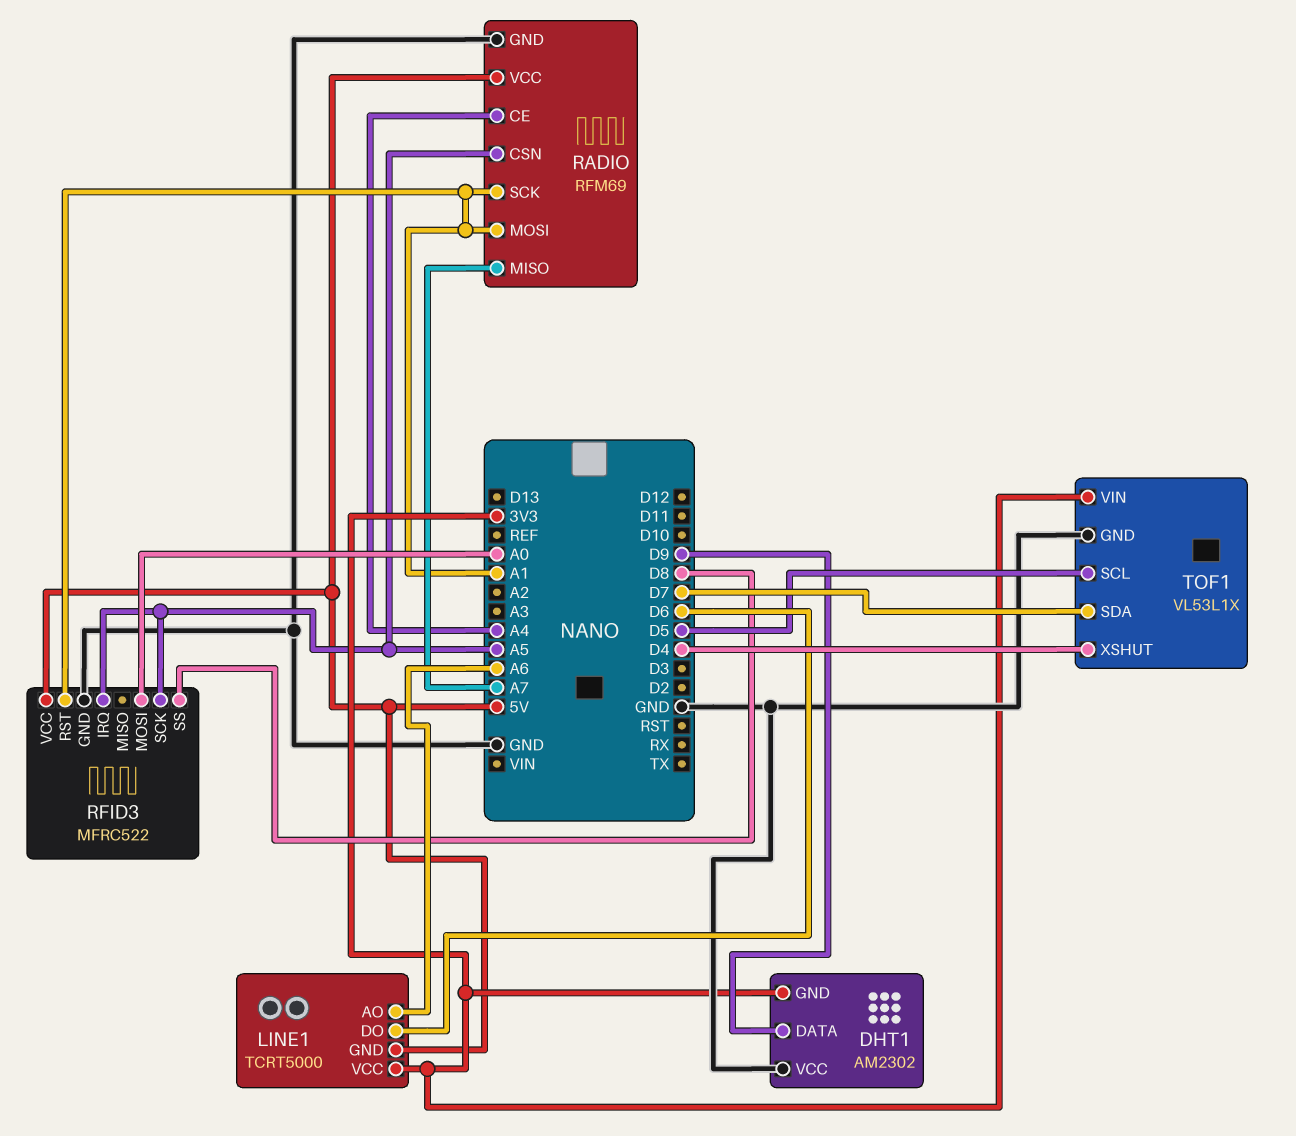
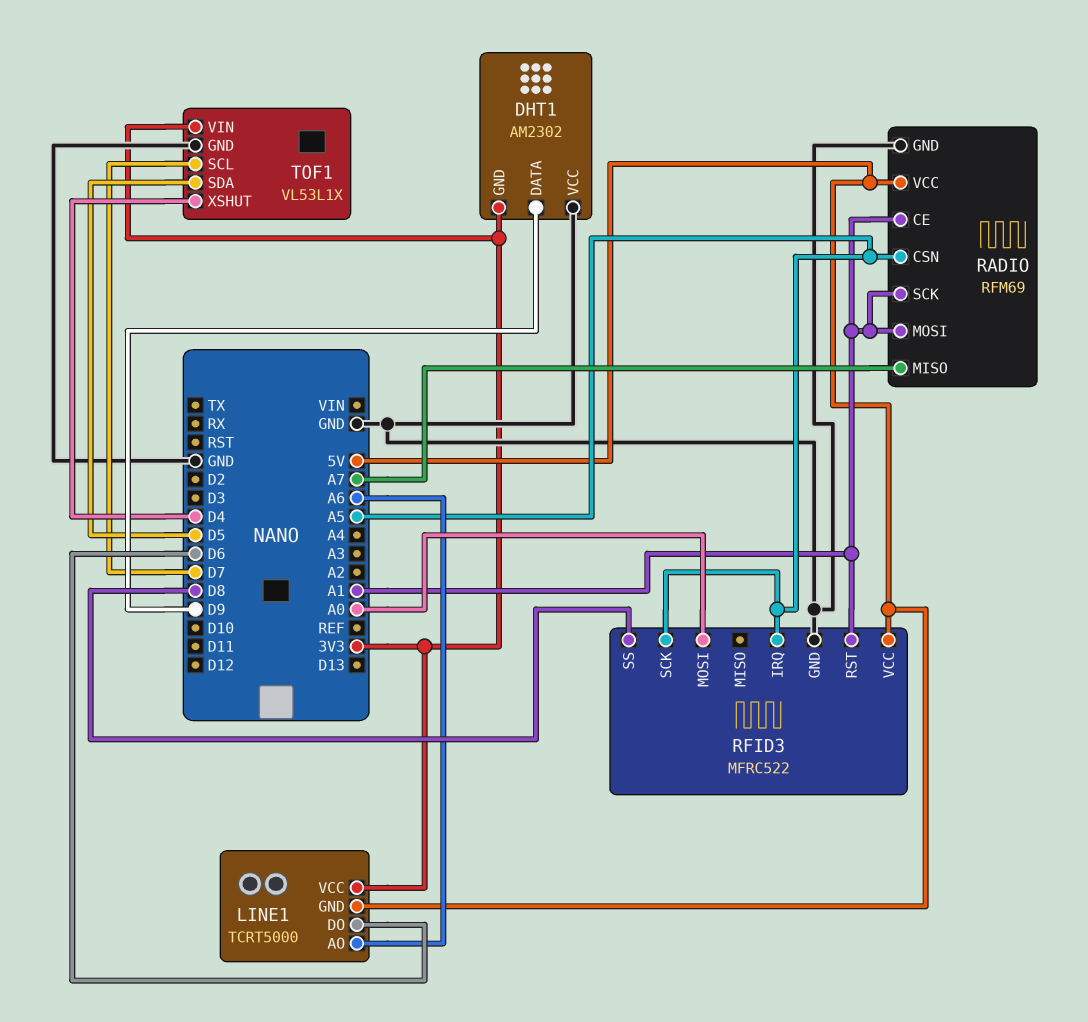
RADIO pin CE: A4 -> A1
TOF1 pin SCL: D5 -> D7
TOF1 pin SDA: D7 -> D5

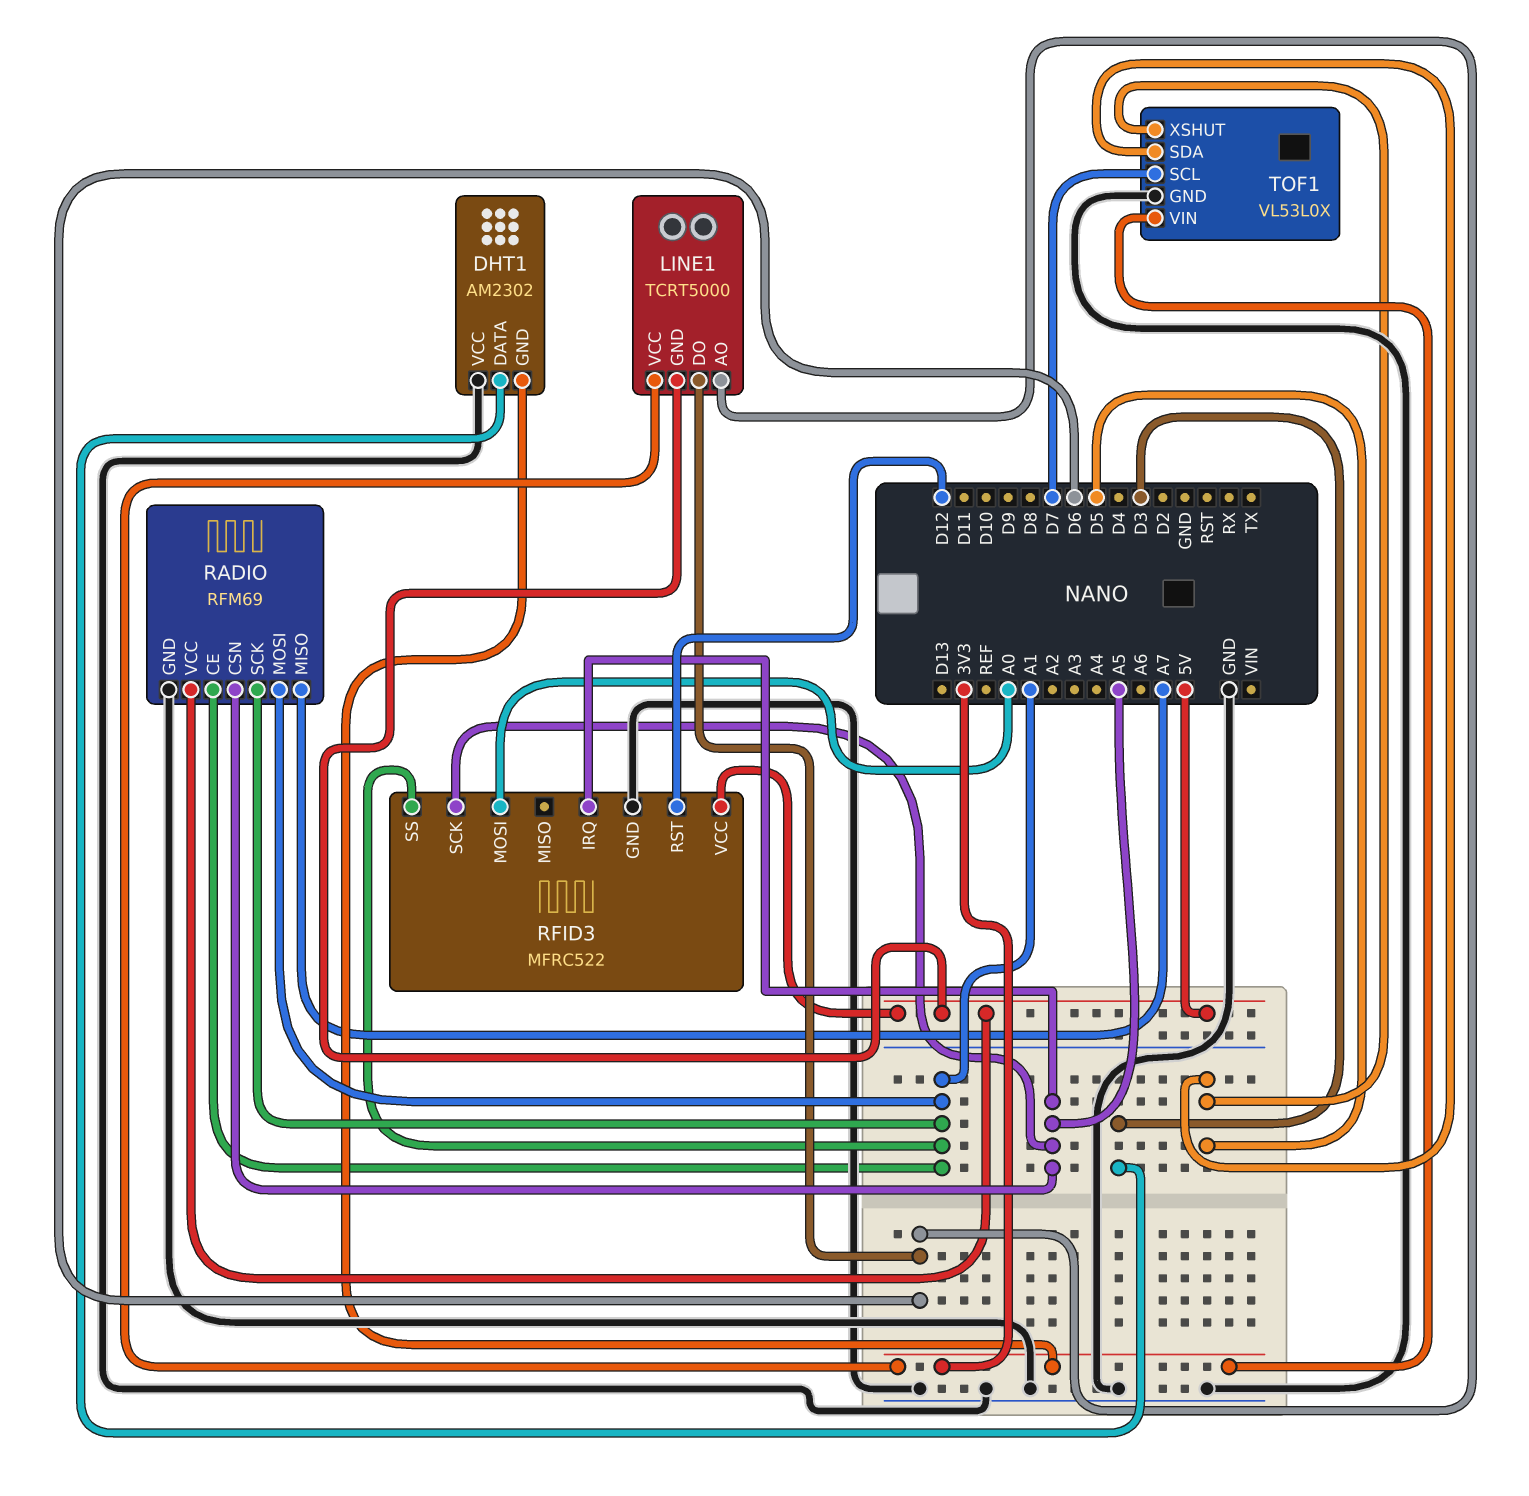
DHT1 pin DATA: D9 -> D3
LINE1 pin AO: A6 -> D6
RFID3 pin RST: A1 -> D12
RFID3 pin SS: D8 -> A1
TOF1: VL53L1X -> VL53L0X
TOF1 pin XSHUT: D4 -> D5

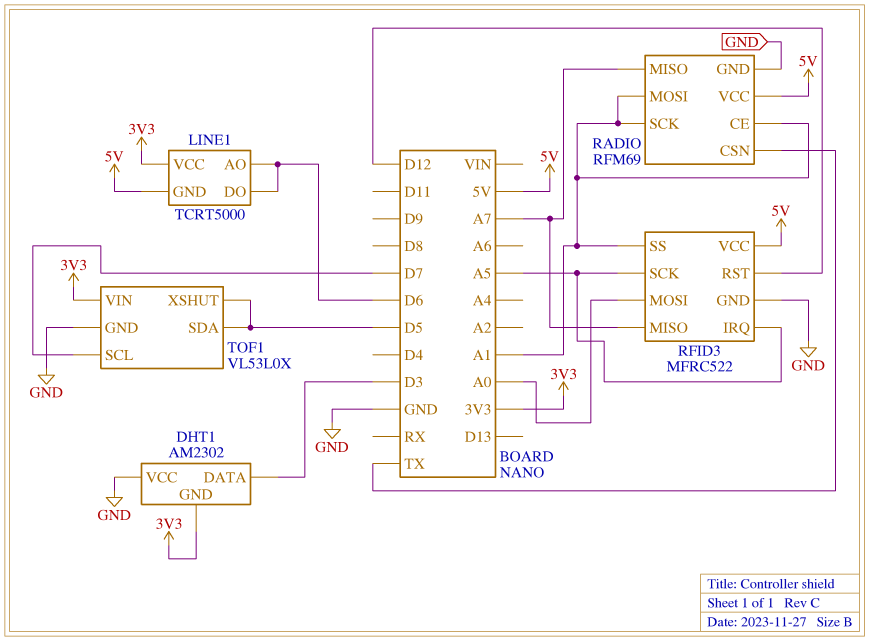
RADIO pin CSN: A5 -> TX
RFID3 pin MISO: none -> A7

